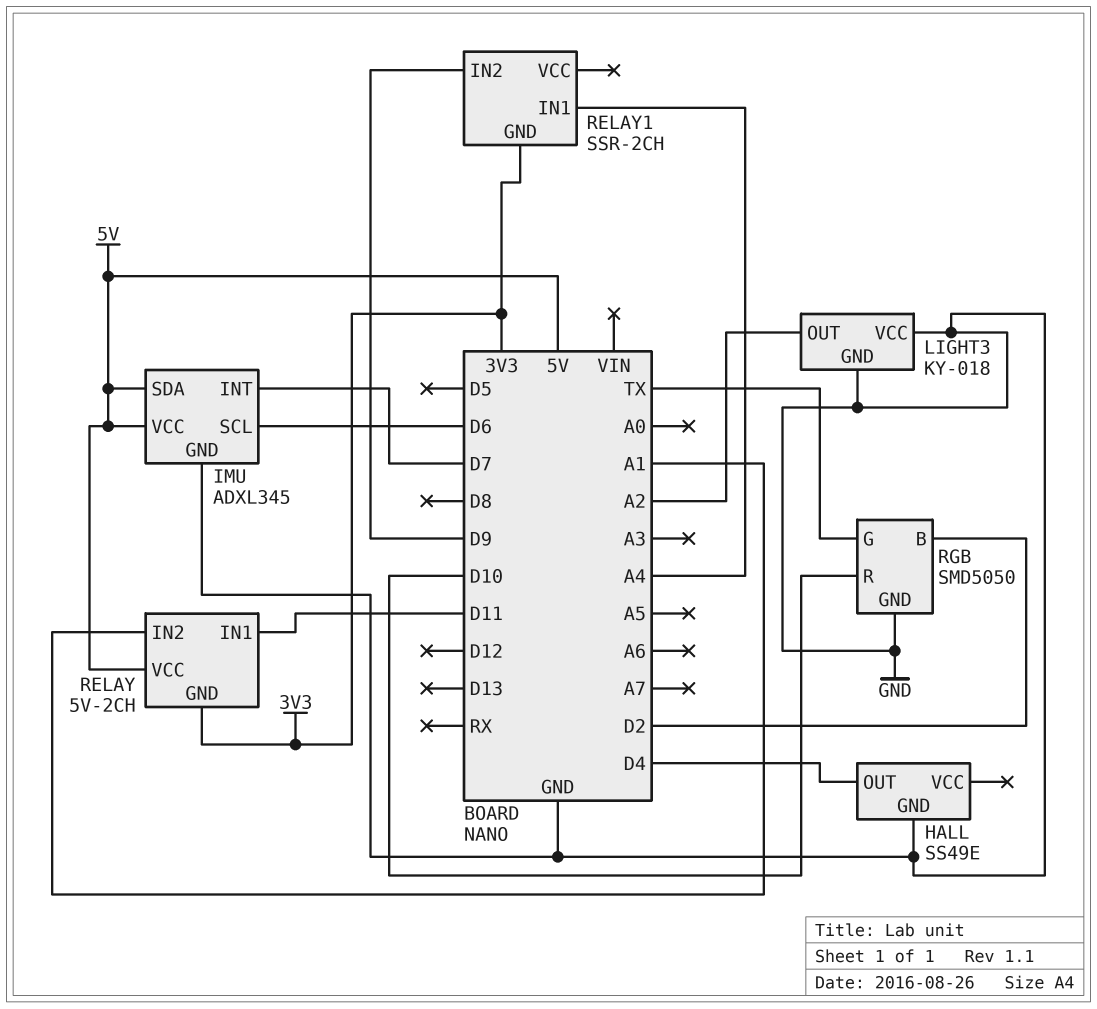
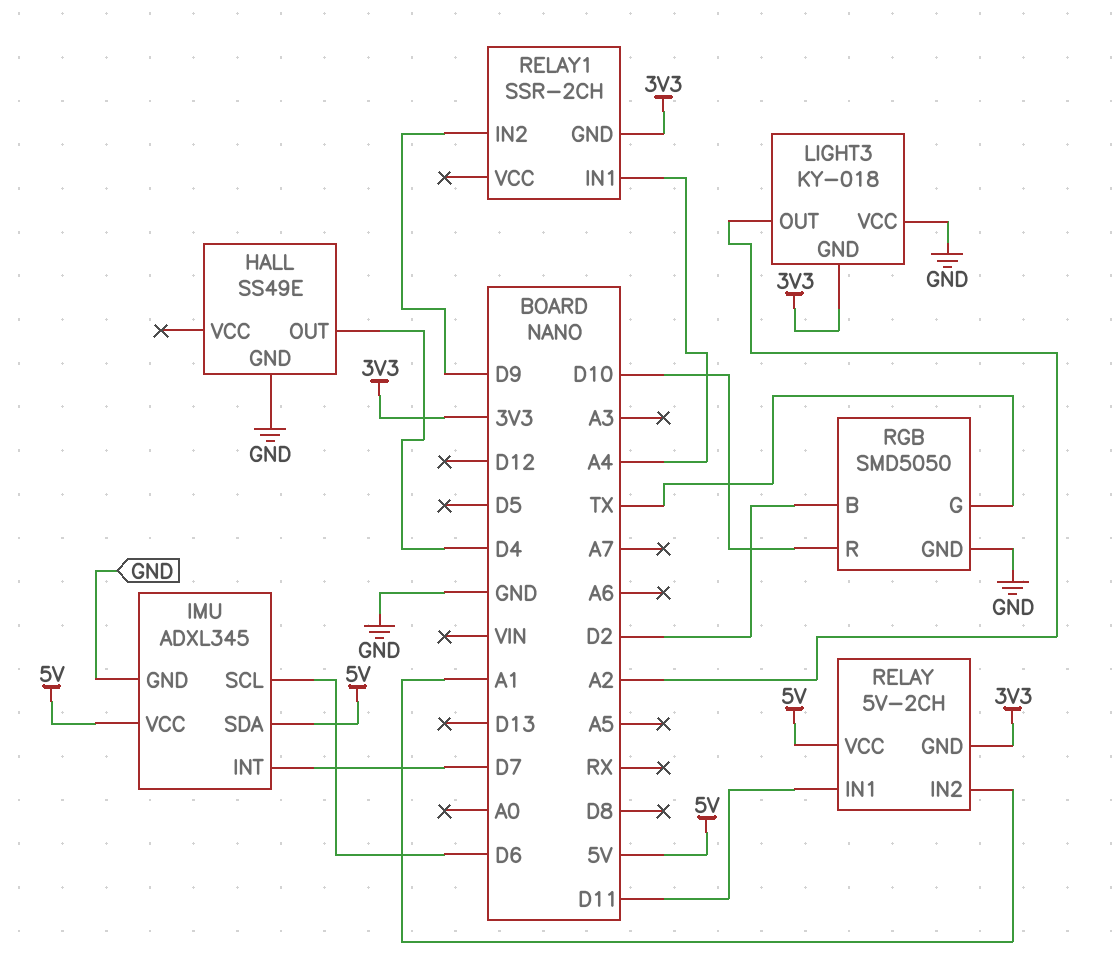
LIGHT3 pin GND: GND -> 3V3

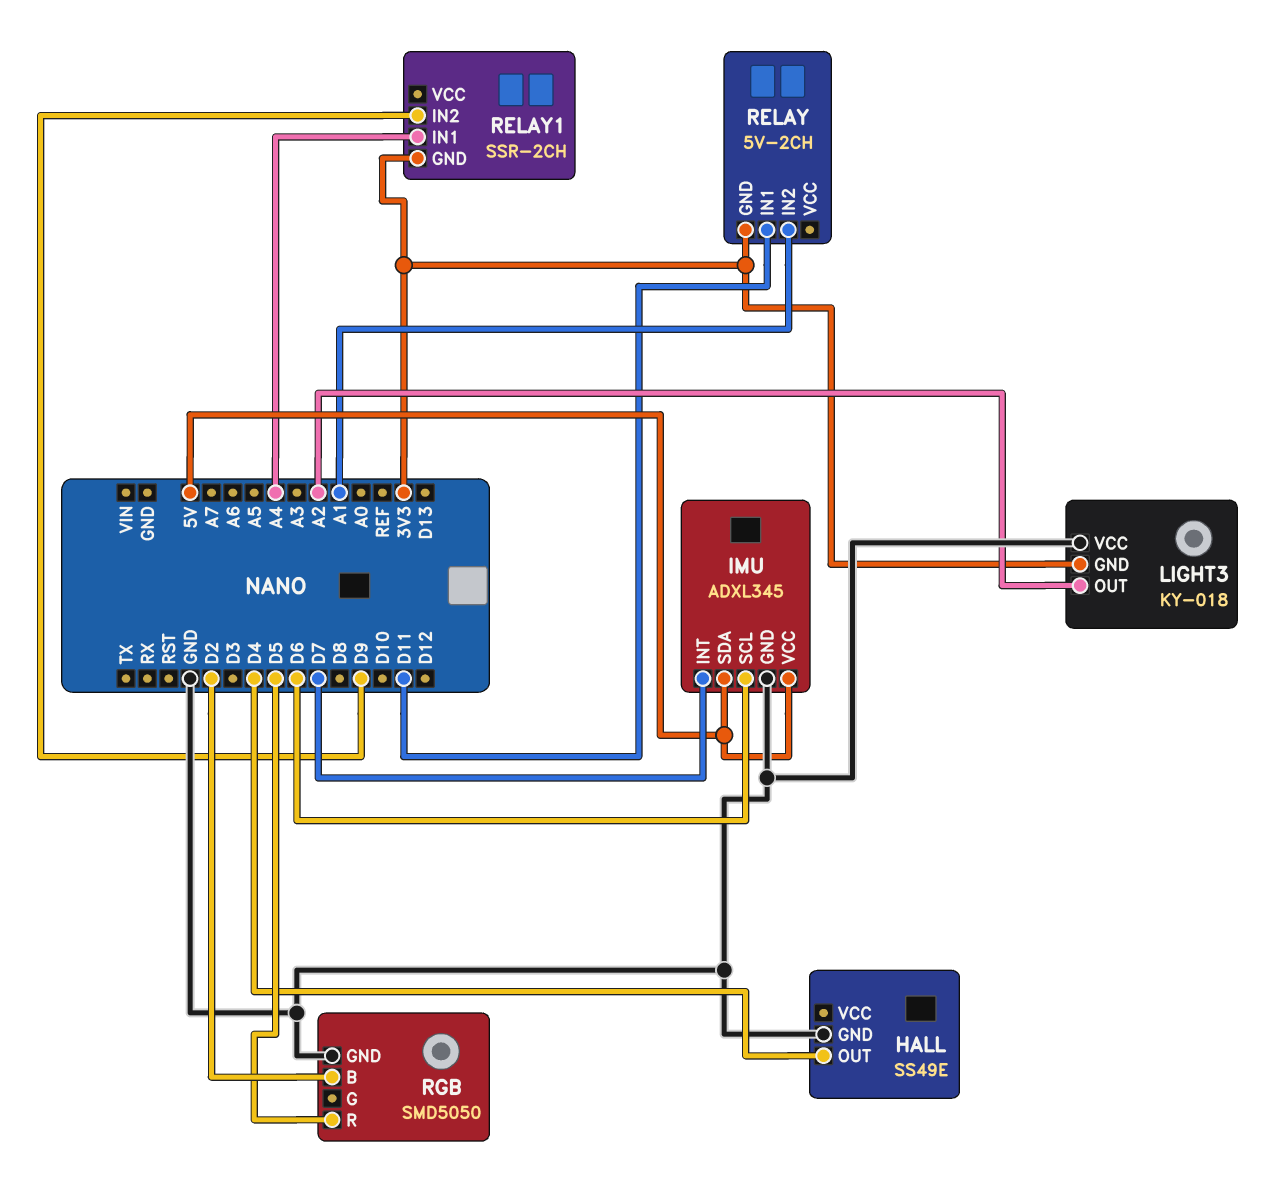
RELAY pin VCC: 5V -> none
RGB pin G: TX -> none
RGB pin R: D10 -> D5

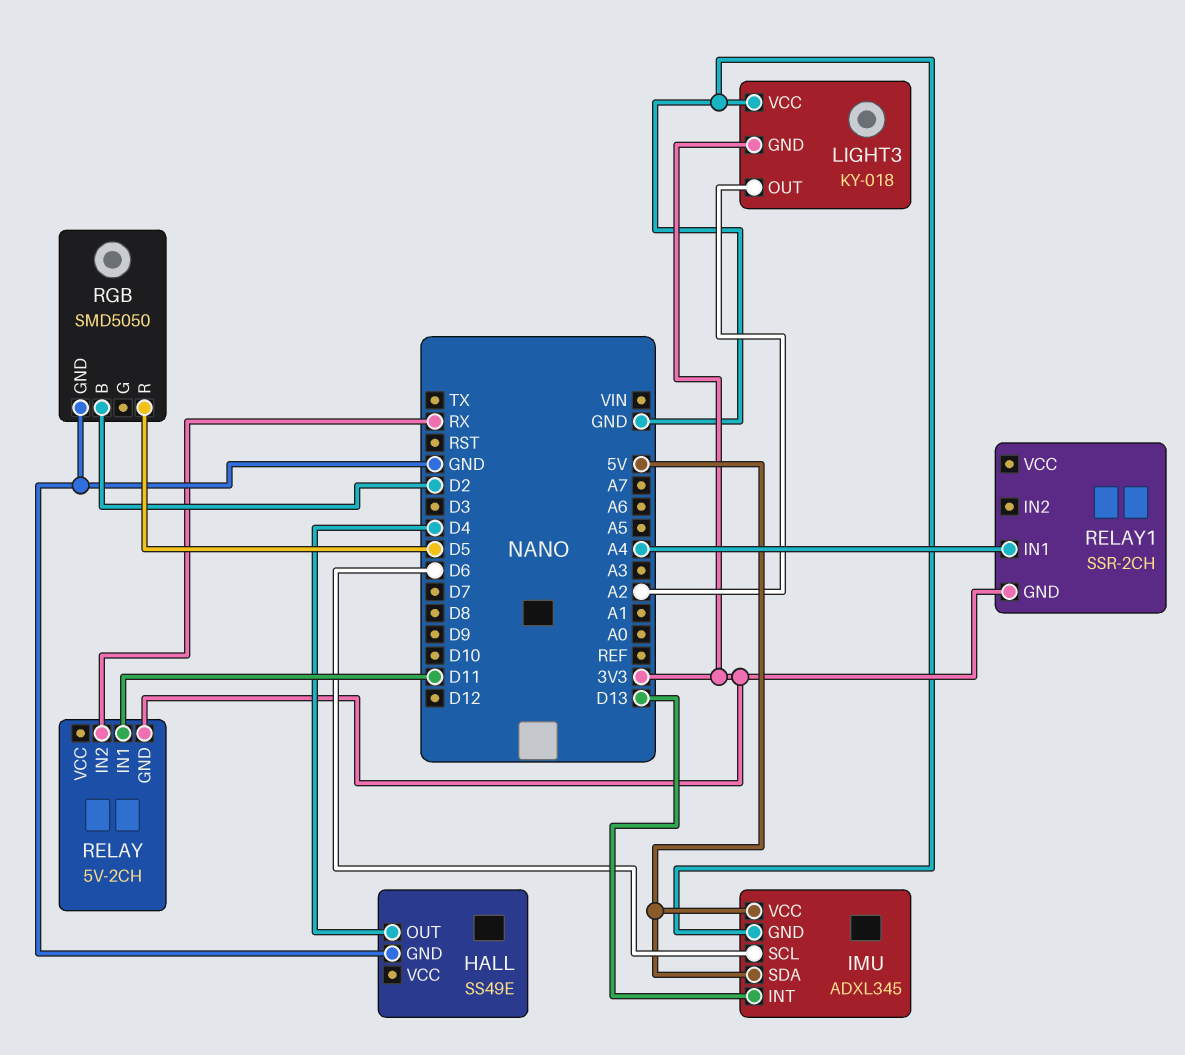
IMU pin INT: D7 -> D13
RELAY pin IN2: A1 -> RX
RELAY1 pin IN2: D9 -> none

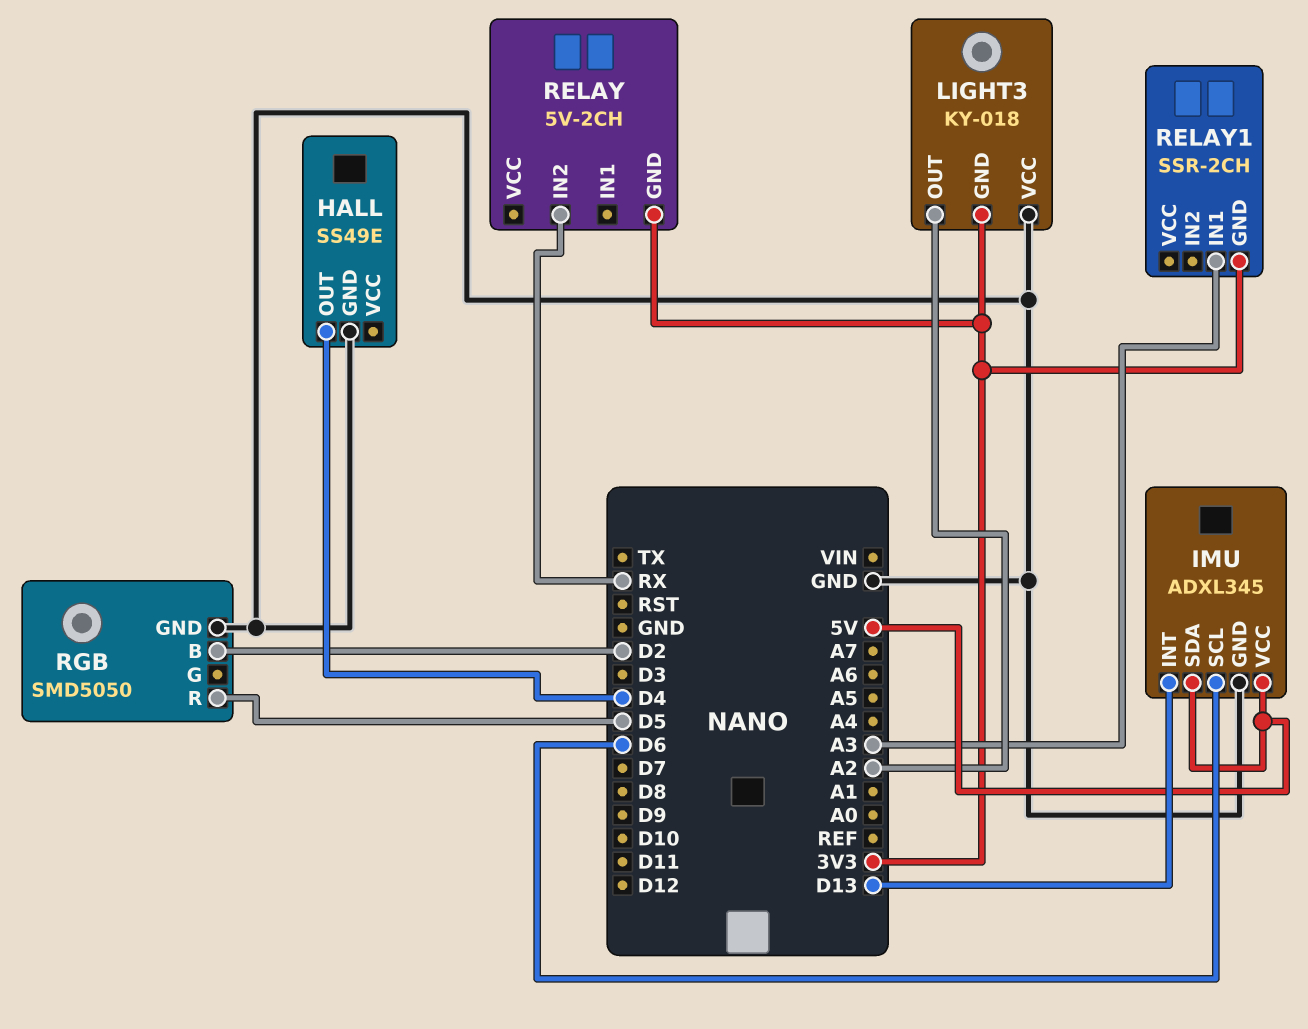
RELAY pin IN1: D11 -> none
RELAY1 pin IN1: A4 -> A3

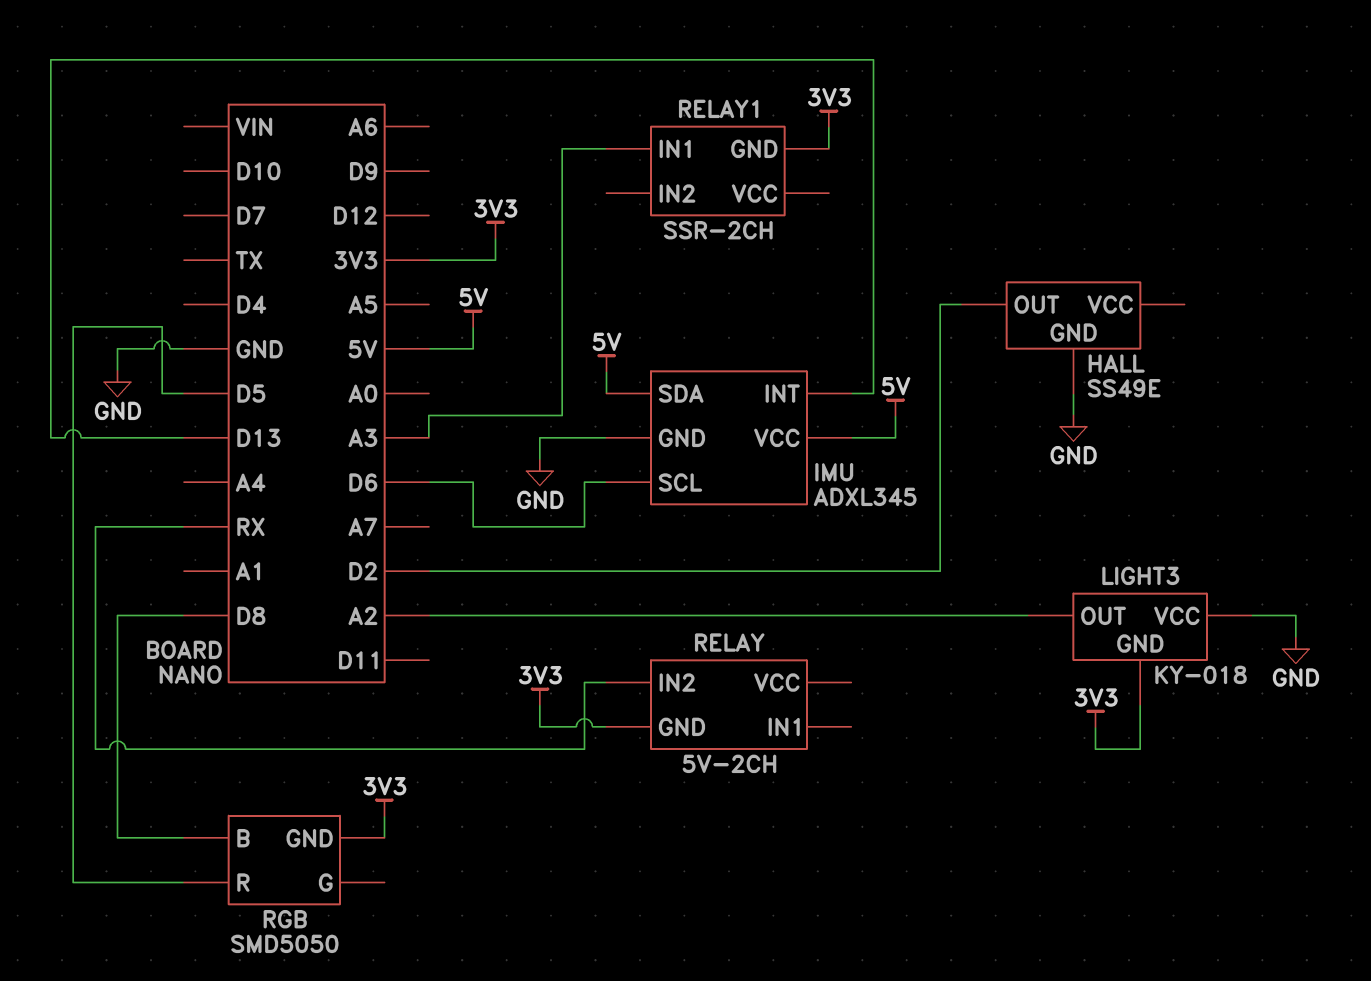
HALL pin OUT: D4 -> D2
RGB pin B: D2 -> D8
RGB pin GND: GND -> 3V3

